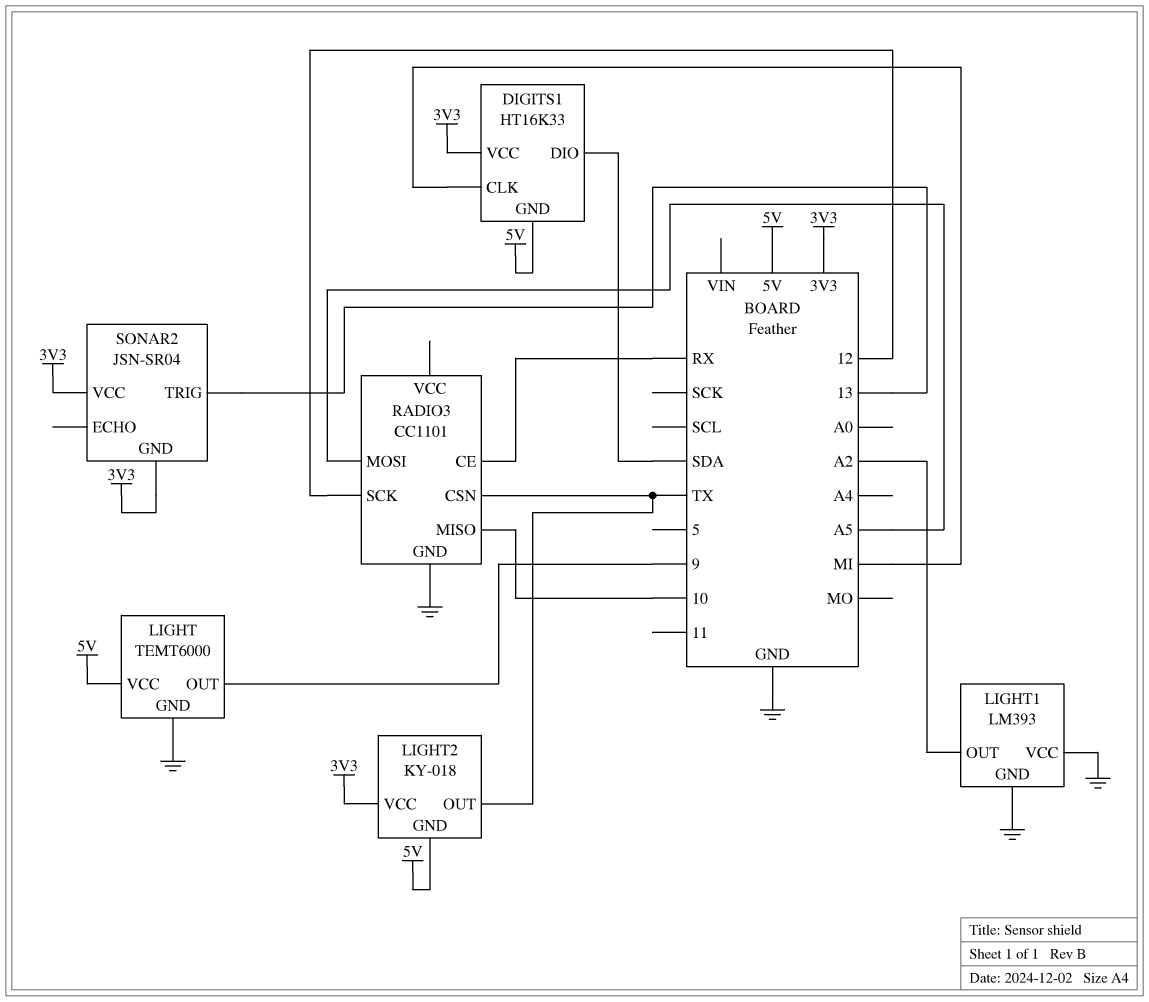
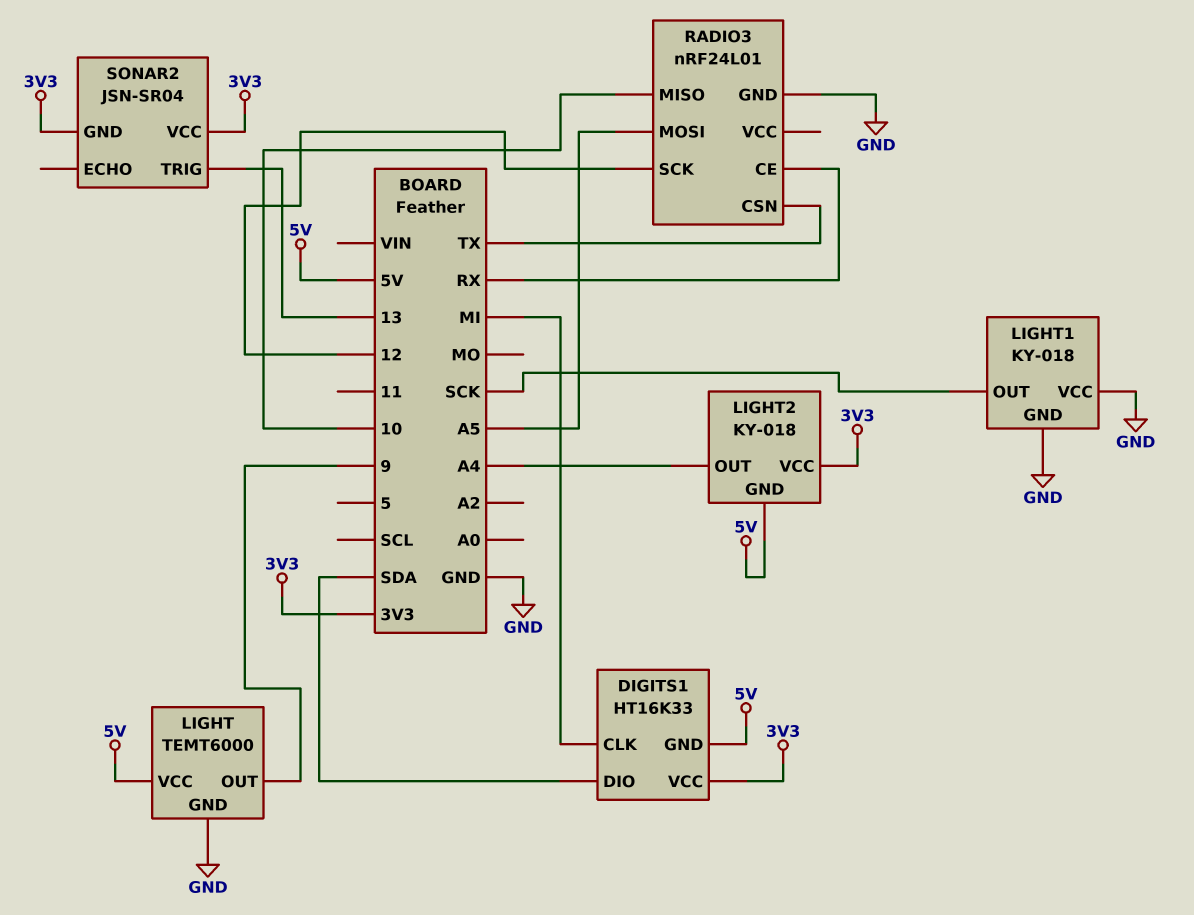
LIGHT1: LM393 -> KY-018
LIGHT1 pin OUT: A2 -> SCK
LIGHT2 pin OUT: TX -> A4
RADIO3: CC1101 -> nRF24L01

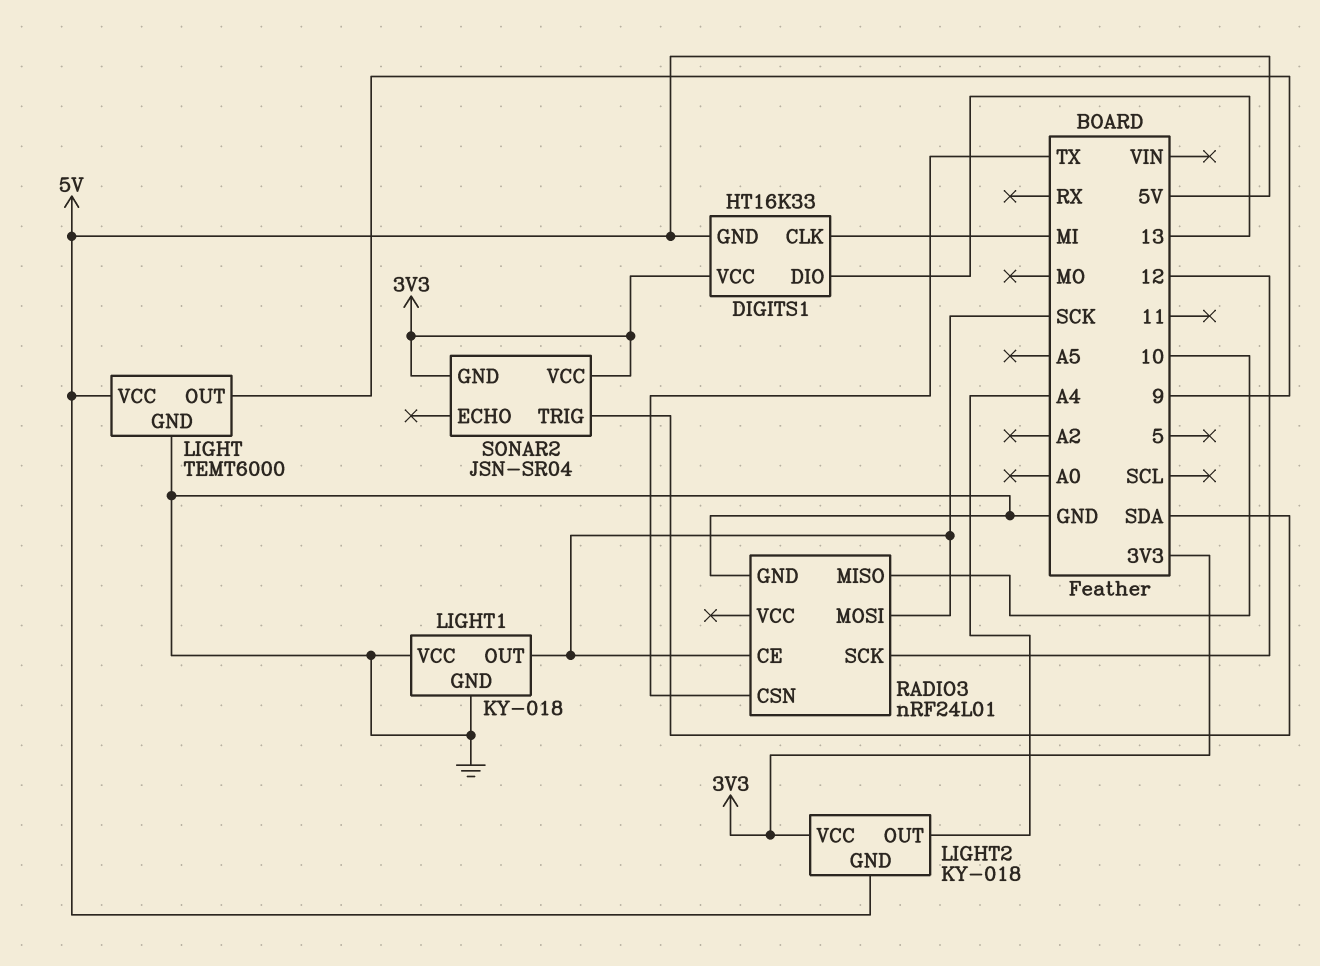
DIGITS1 pin DIO: SDA -> 13
RADIO3 pin CE: RX -> SCK
RADIO3 pin MOSI: A5 -> SCK
SONAR2 pin TRIG: 13 -> SDA

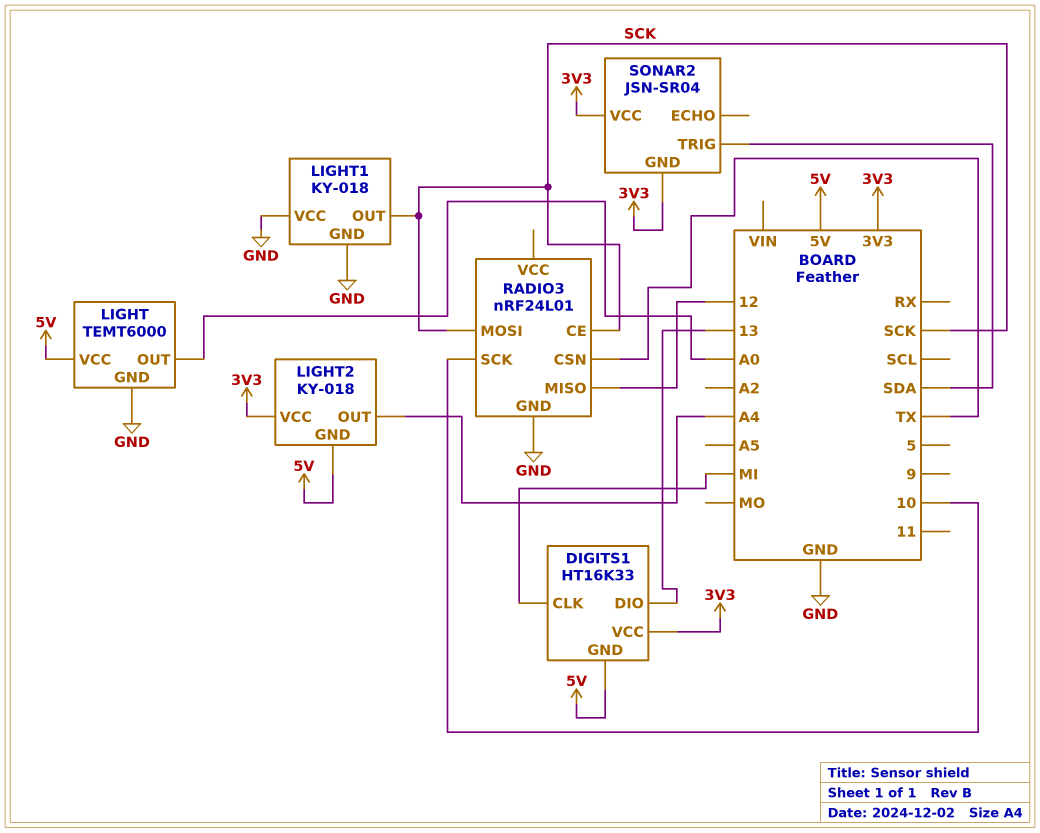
LIGHT pin OUT: 9 -> A0
RADIO3 pin MISO: 10 -> 12
RADIO3 pin SCK: 12 -> 10

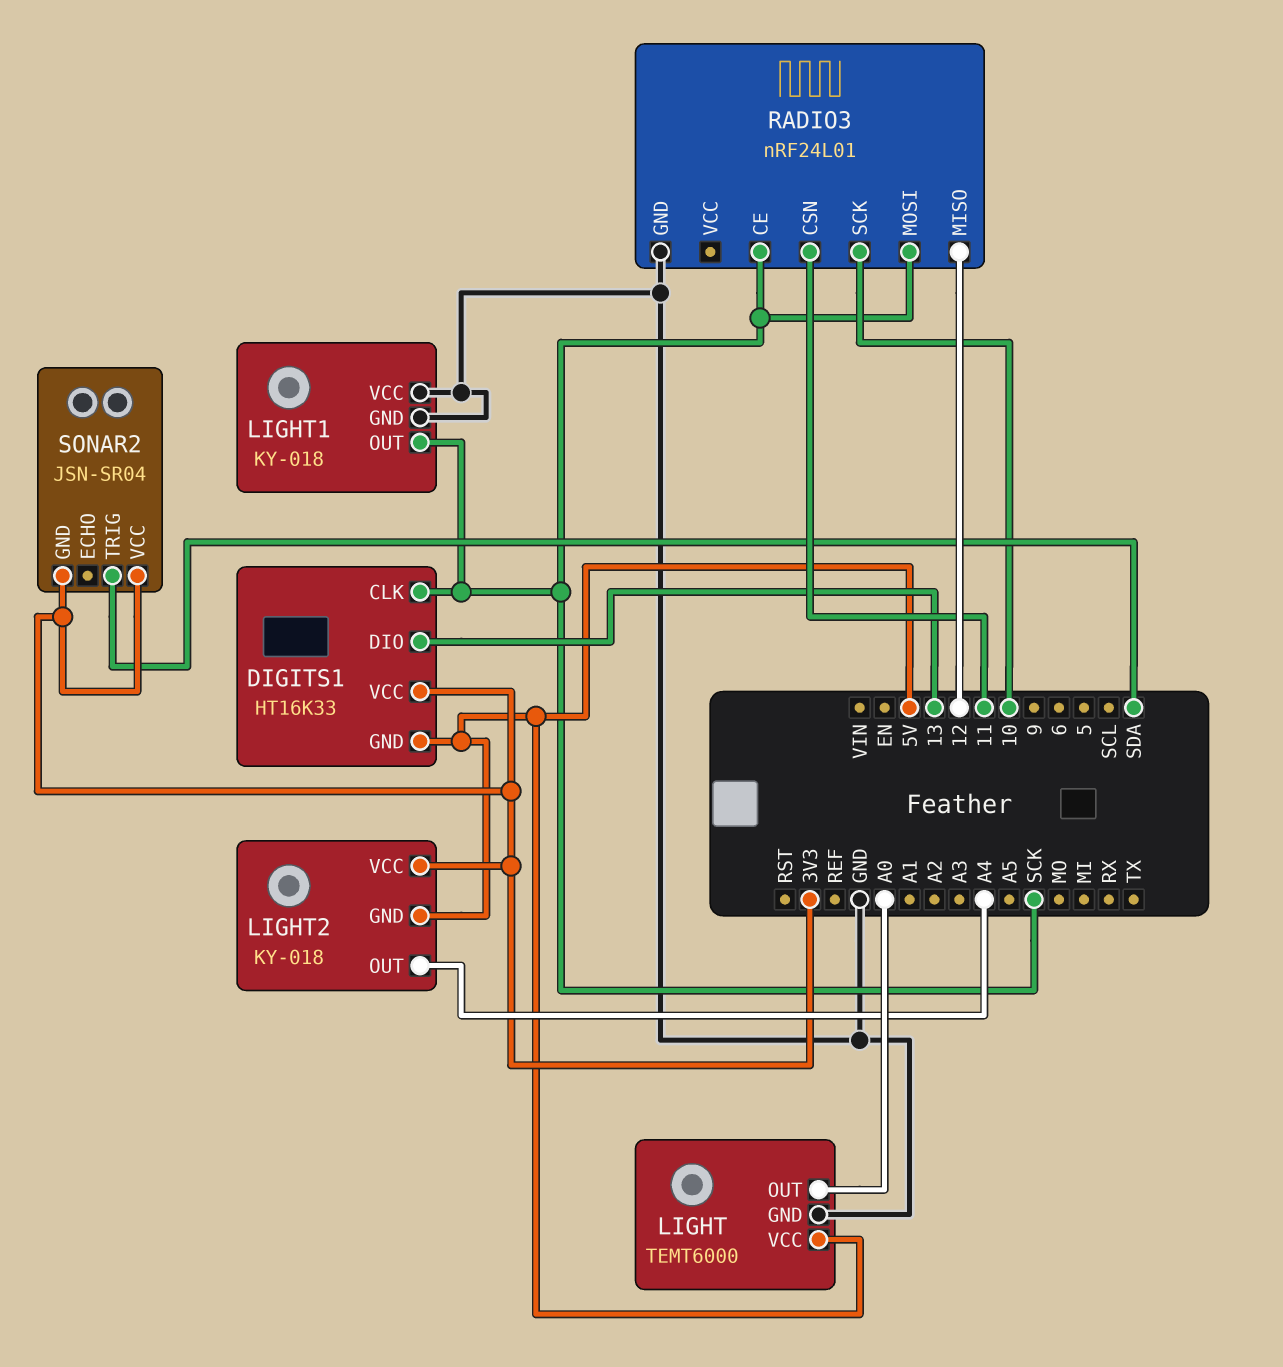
DIGITS1 pin CLK: MI -> SCK
RADIO3 pin CSN: TX -> 11

